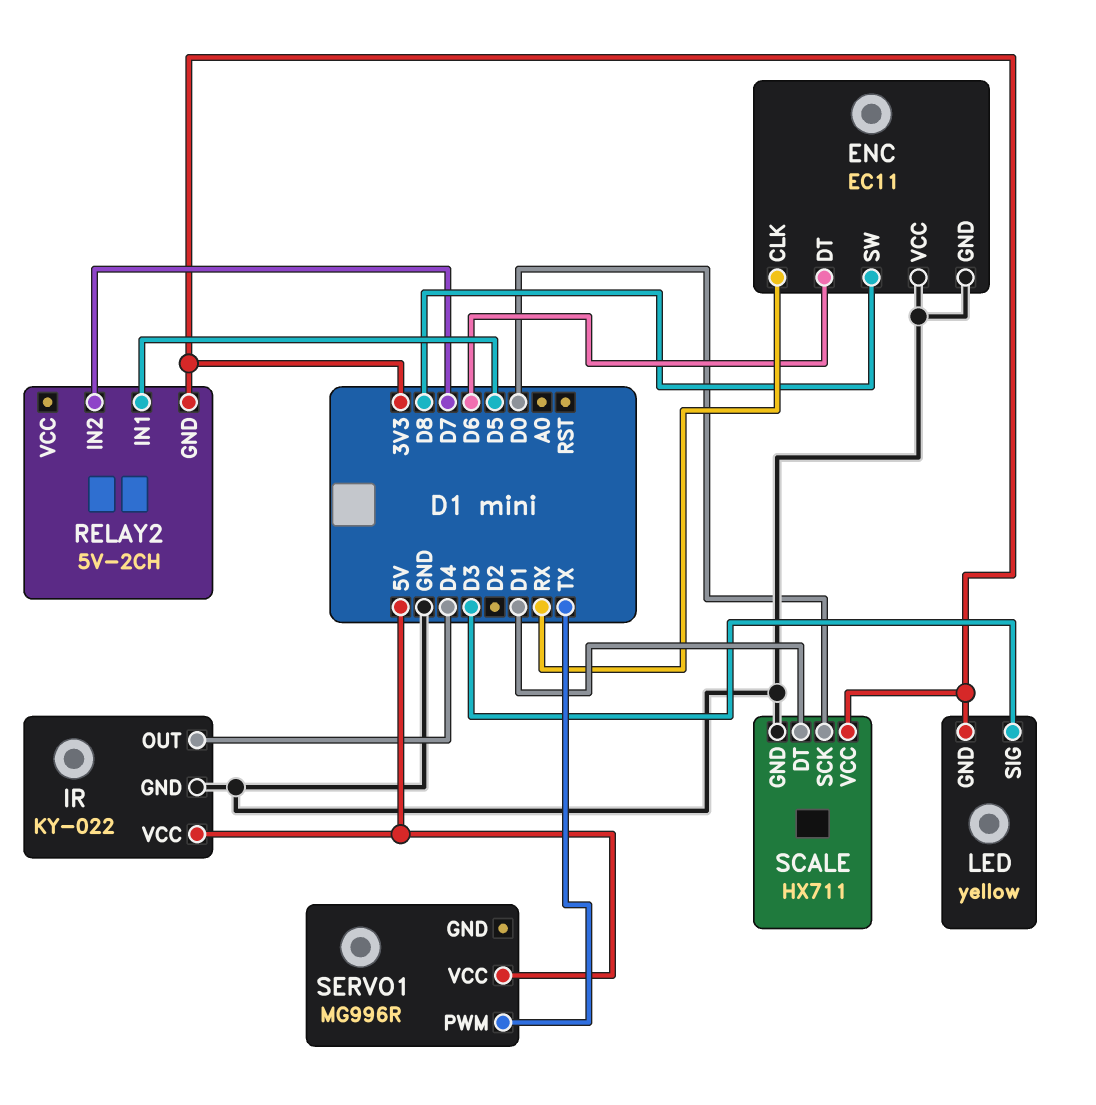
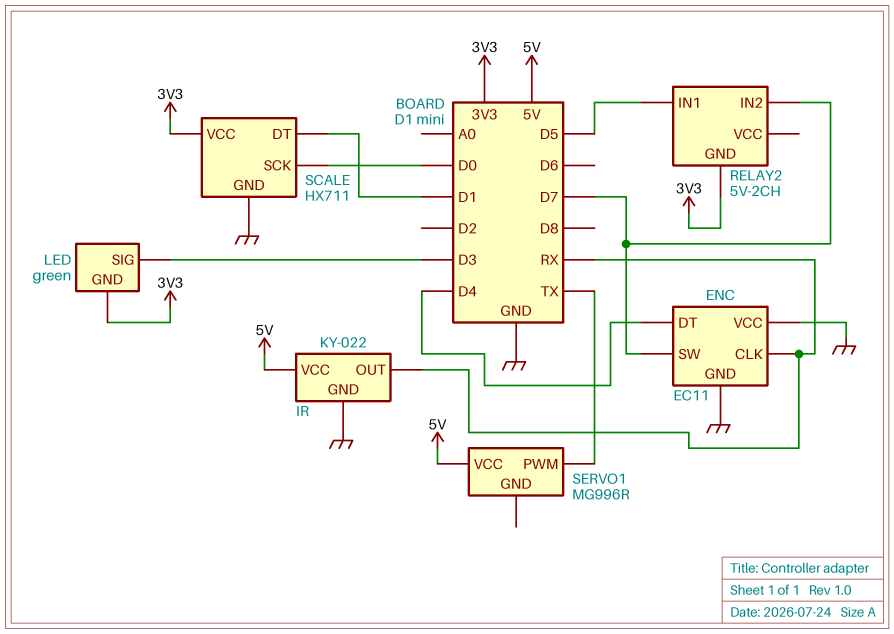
ENC pin DT: D6 -> D4
ENC pin SW: D8 -> D7
IR pin OUT: D4 -> RX
LED: yellow -> green

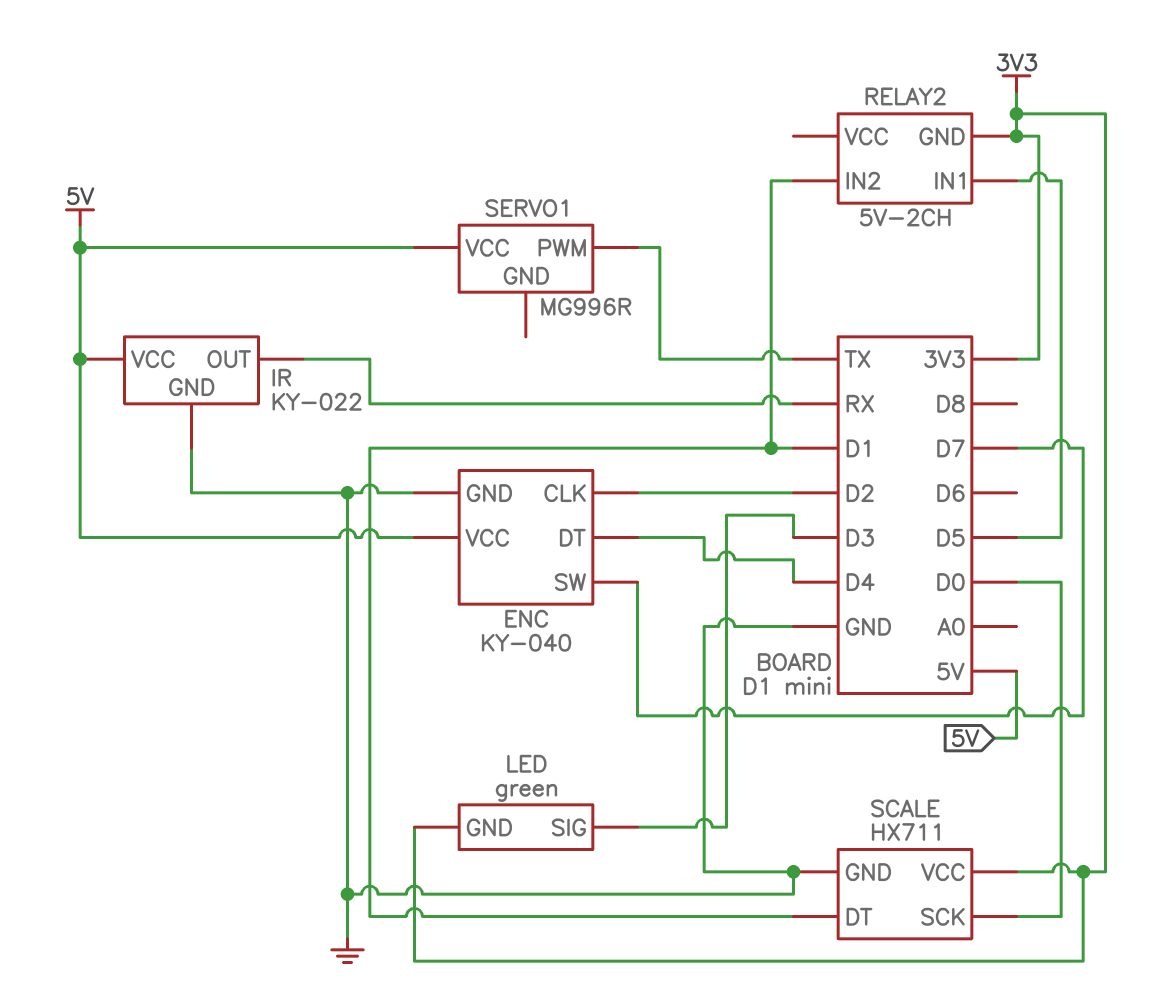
ENC: EC11 -> KY-040
ENC pin CLK: RX -> D2
ENC pin VCC: GND -> 5V
RELAY2 pin IN2: D7 -> D1

